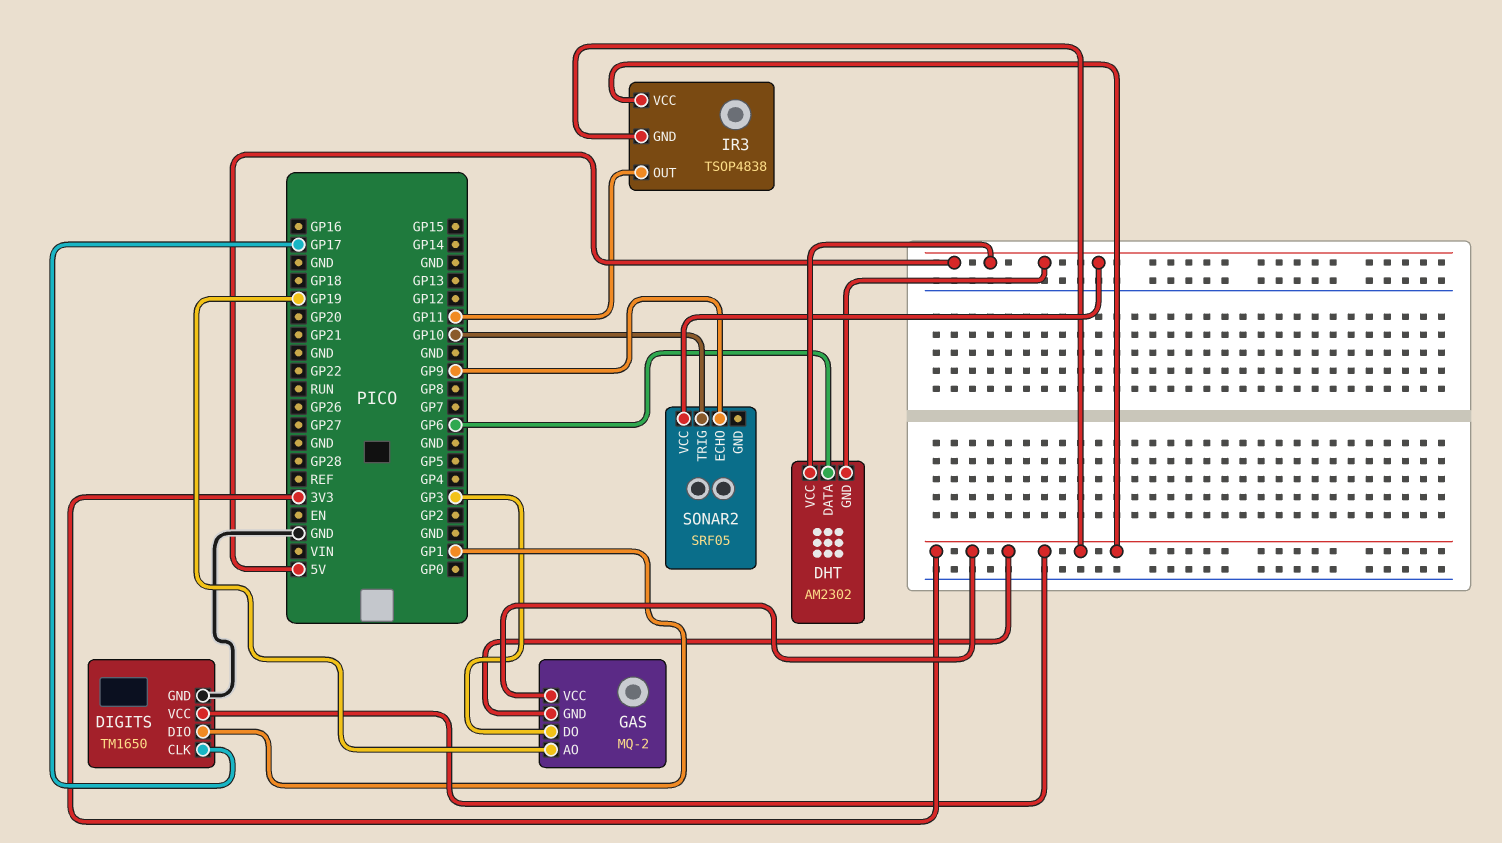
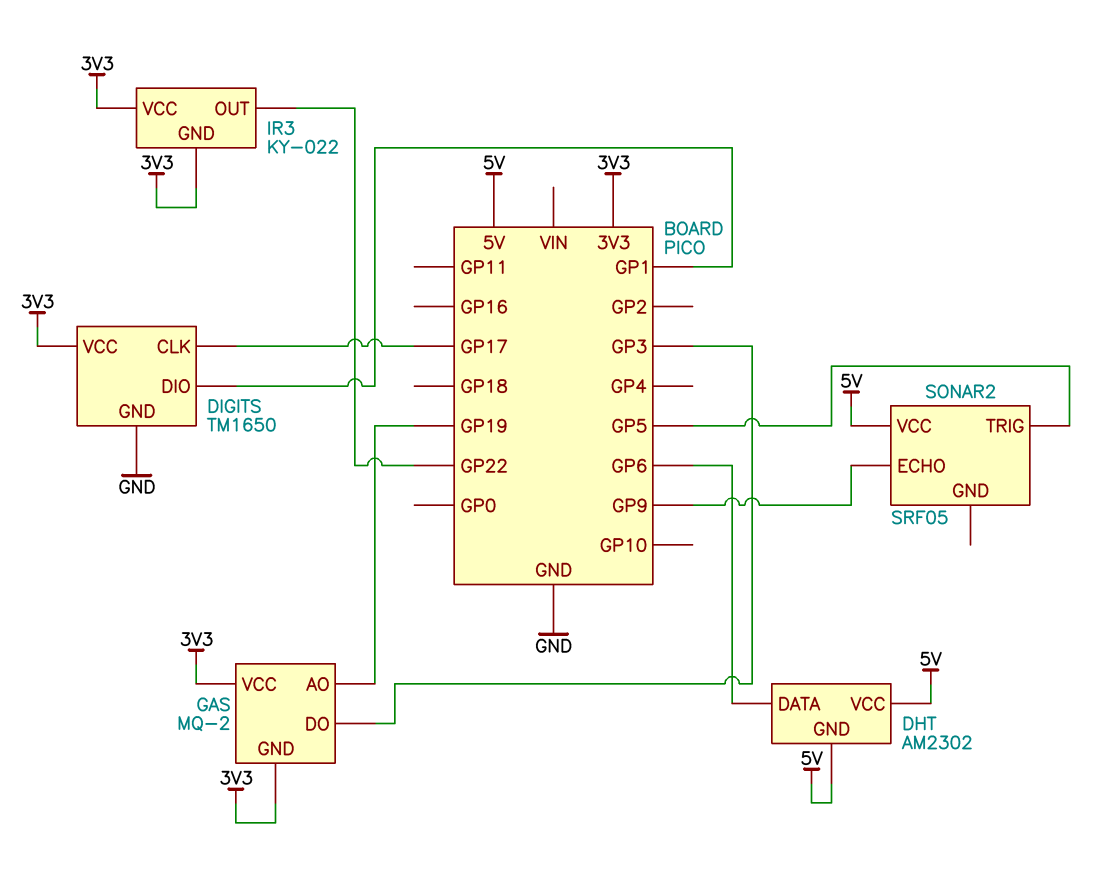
IR3: TSOP4838 -> KY-022
IR3 pin OUT: GP11 -> GP22
SONAR2 pin TRIG: GP10 -> GP5

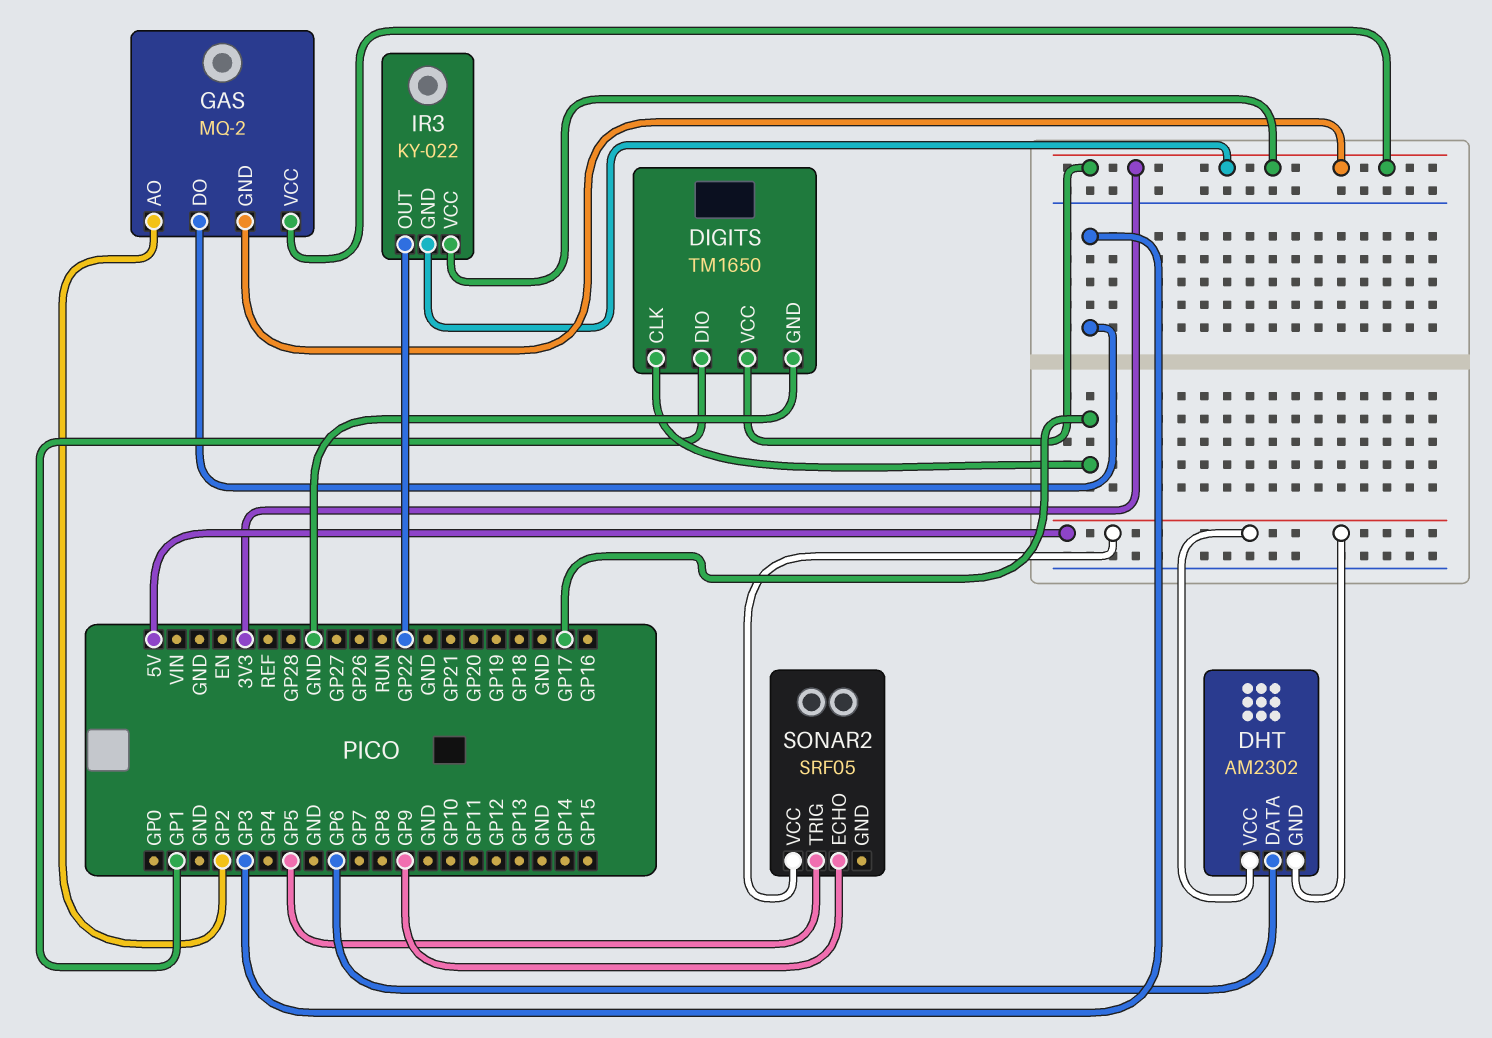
GAS pin AO: GP19 -> GP2

